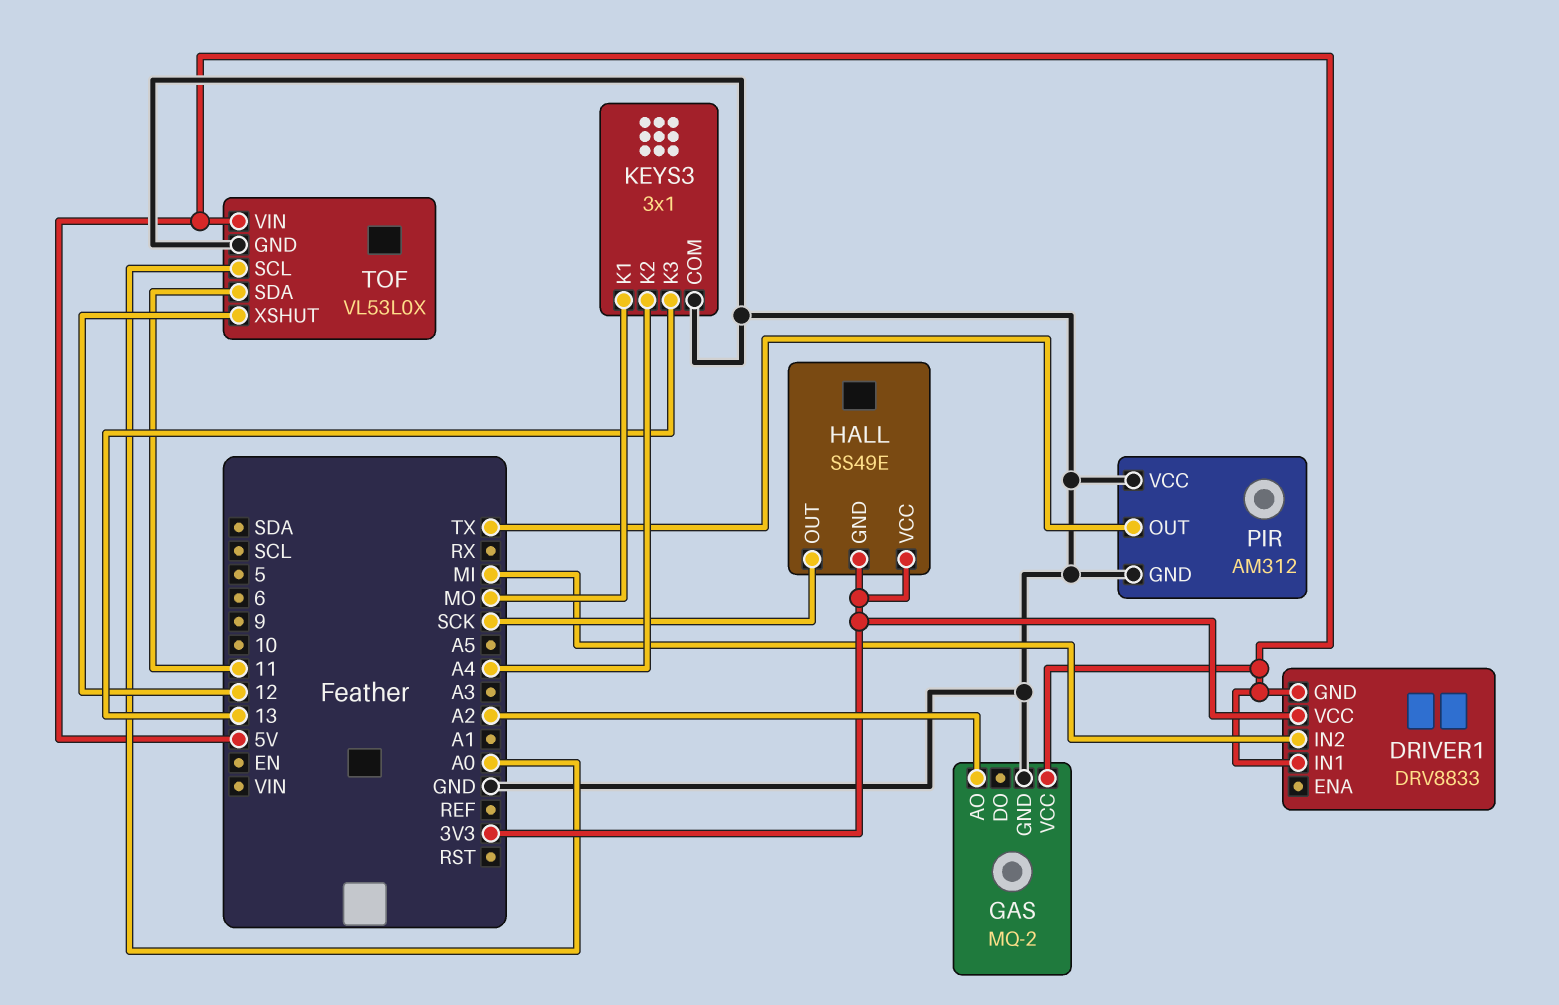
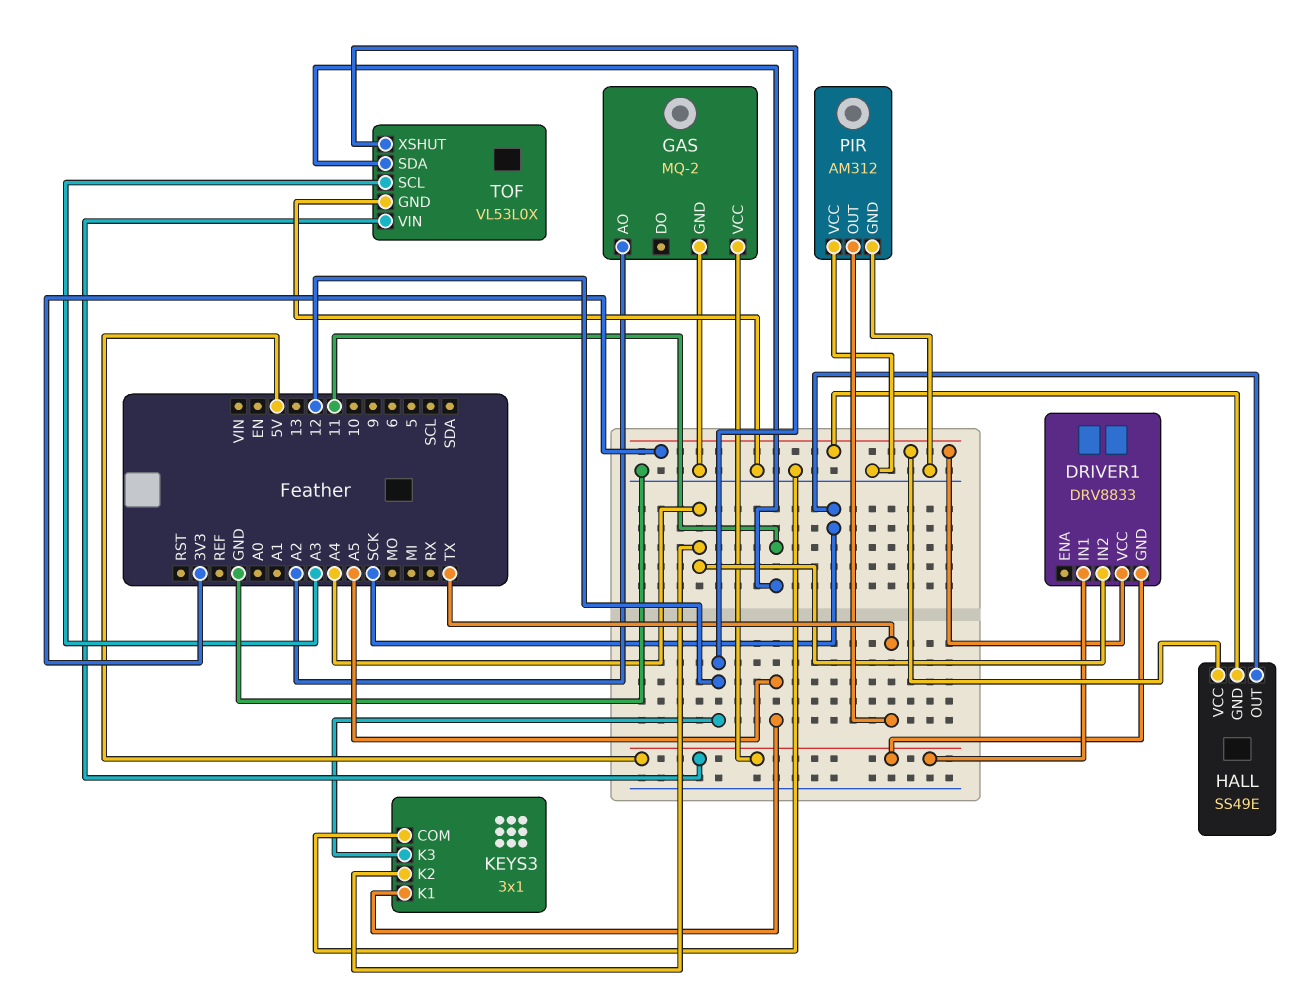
DRIVER1 pin IN2: MI -> A4
KEYS3 pin K1: MO -> A5
KEYS3 pin K3: 13 -> 12
TOF pin SCL: A0 -> A3

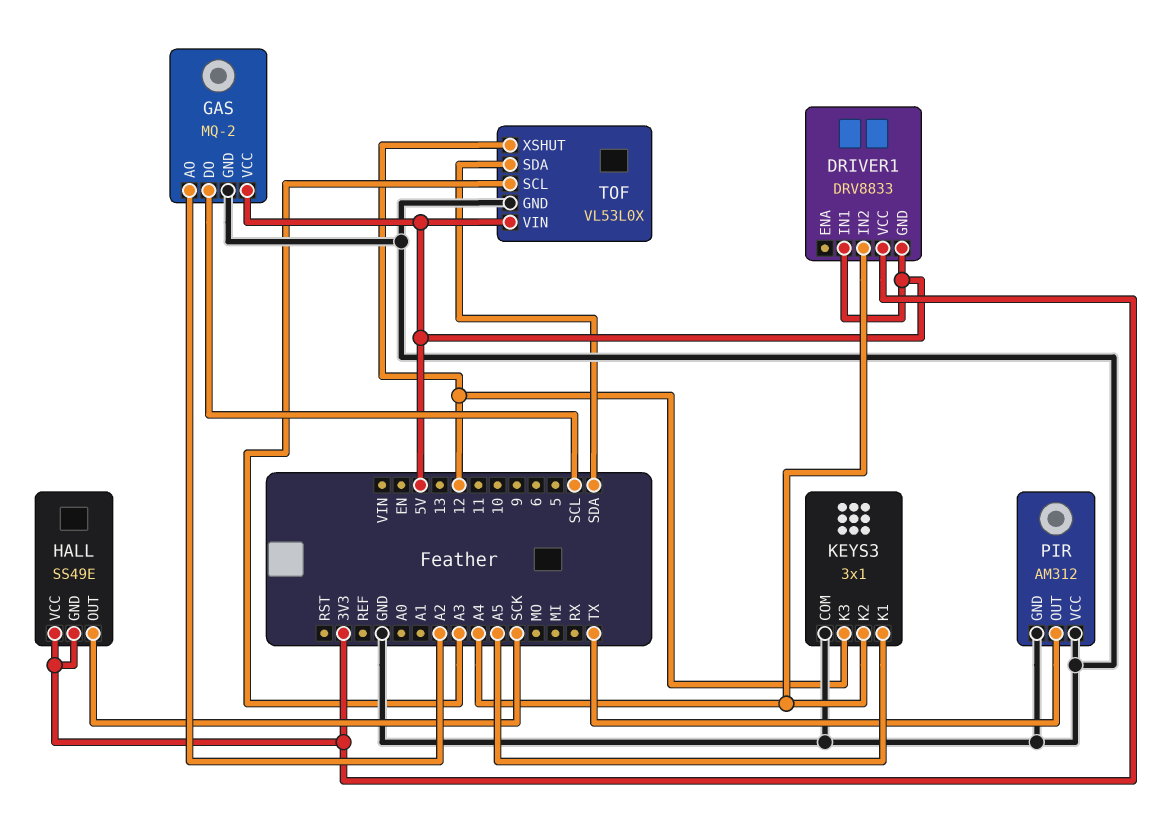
GAS pin DO: none -> SCL
TOF pin SDA: 11 -> SDA

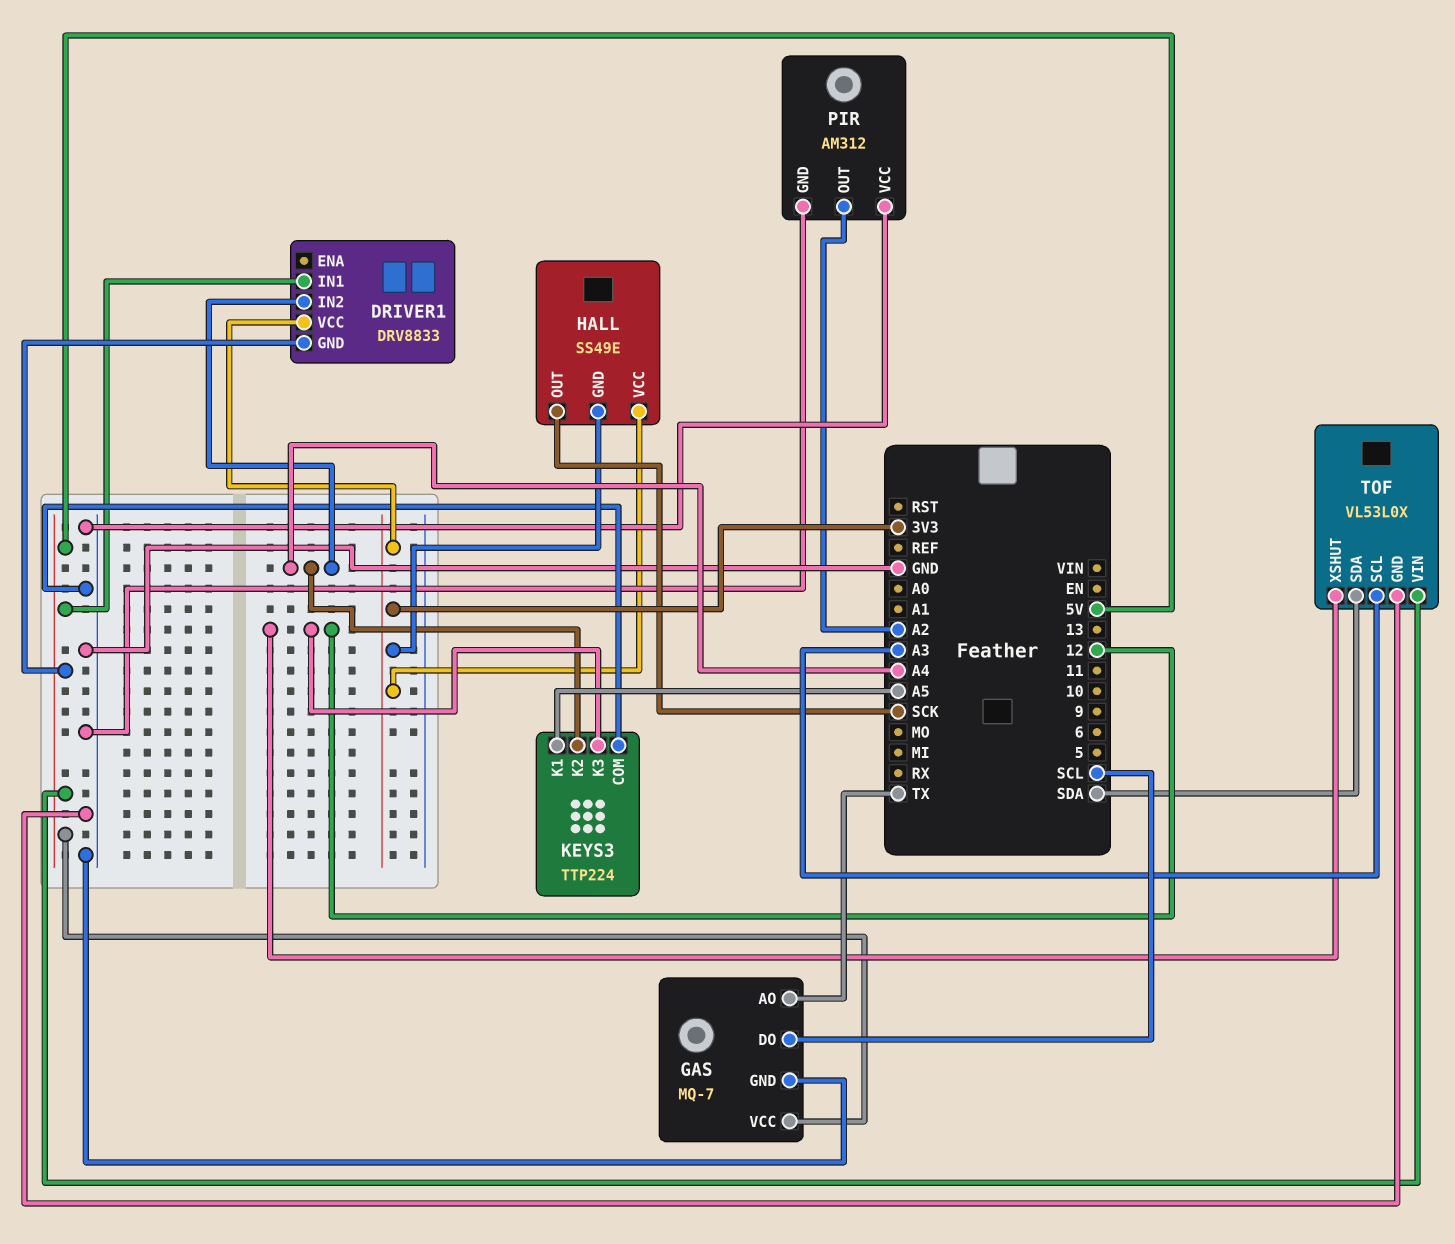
GAS: MQ-2 -> MQ-7
GAS pin AO: A2 -> TX
KEYS3: 3x1 -> TTP224
PIR pin OUT: TX -> A2

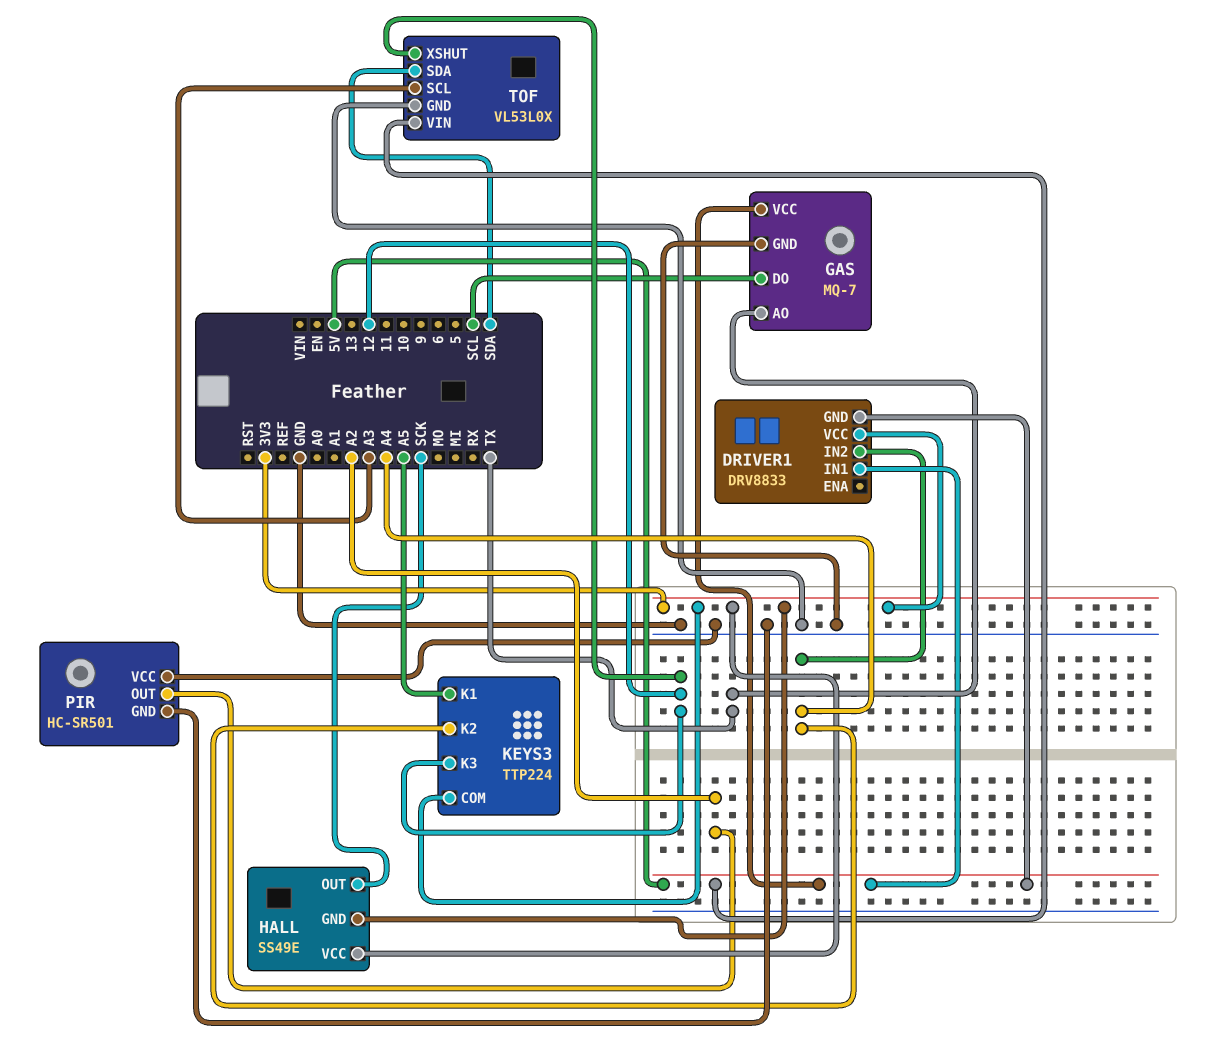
KEYS3 pin COM: GND -> 3V3
PIR: AM312 -> HC-SR501

